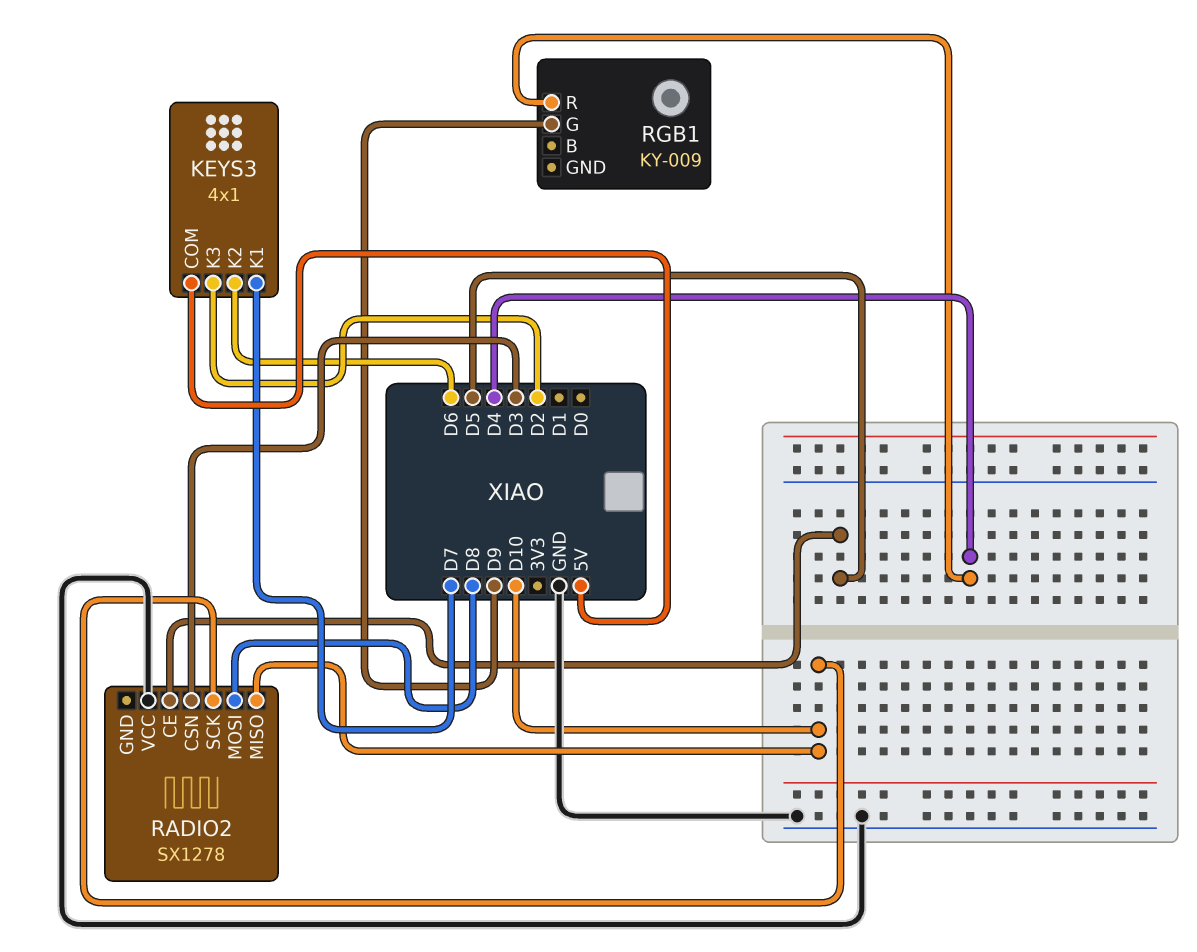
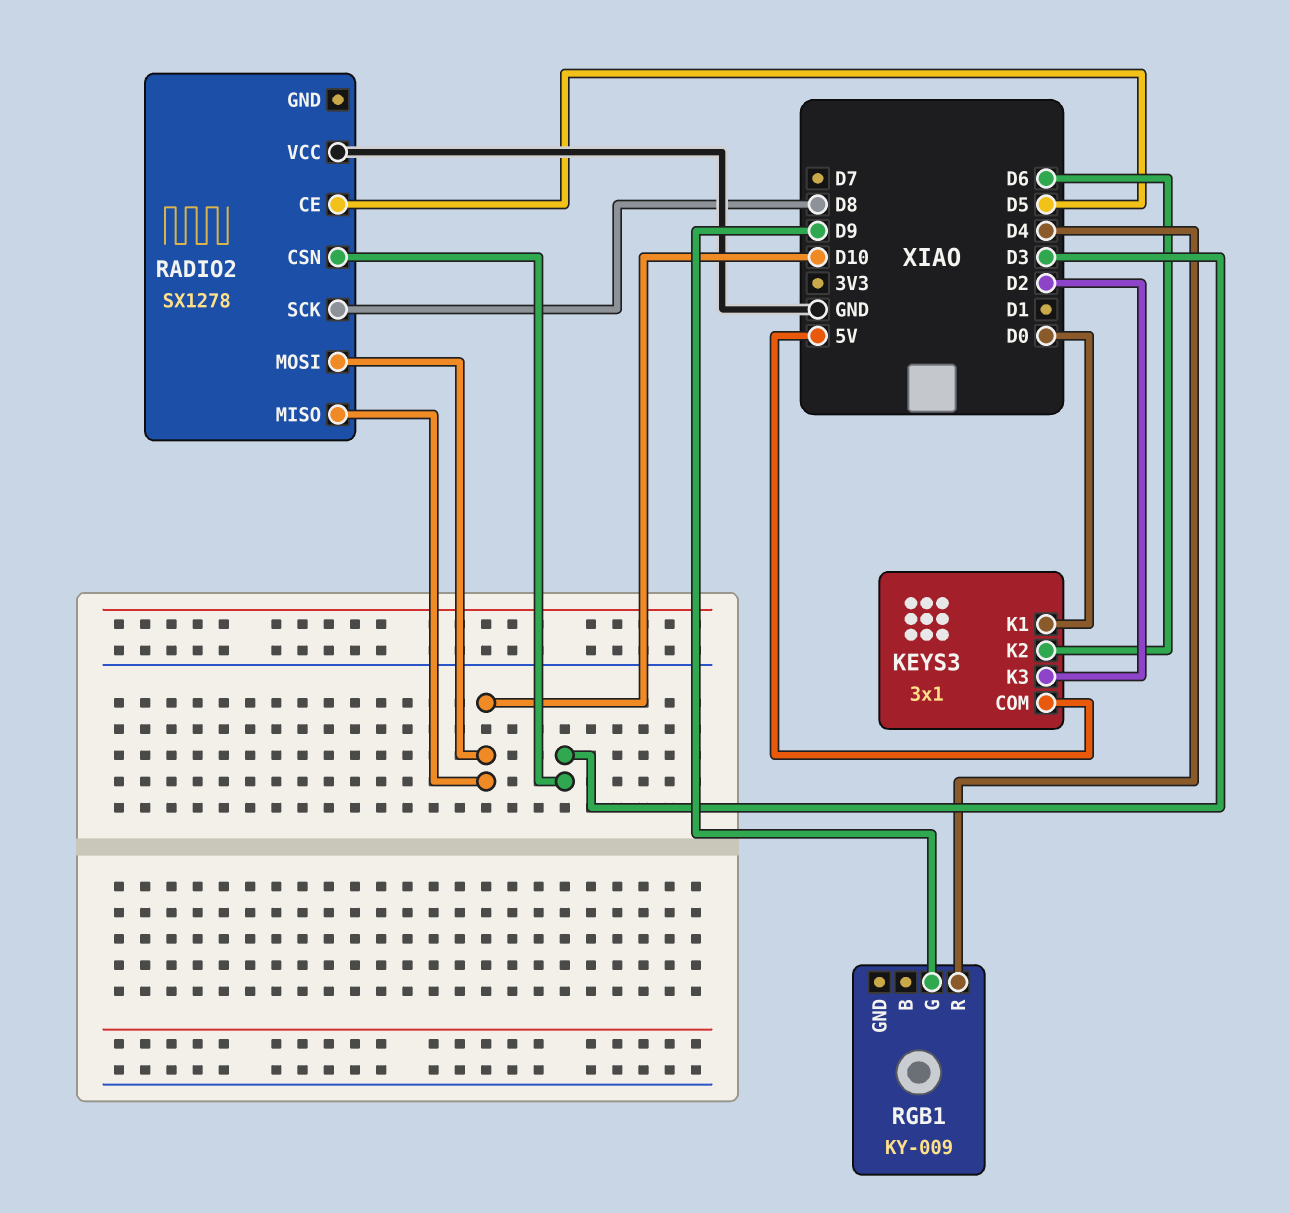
KEYS3: 4x1 -> 3x1
KEYS3 pin K1: D7 -> D0
RADIO2 pin MOSI: D8 -> D10
RADIO2 pin SCK: D10 -> D8

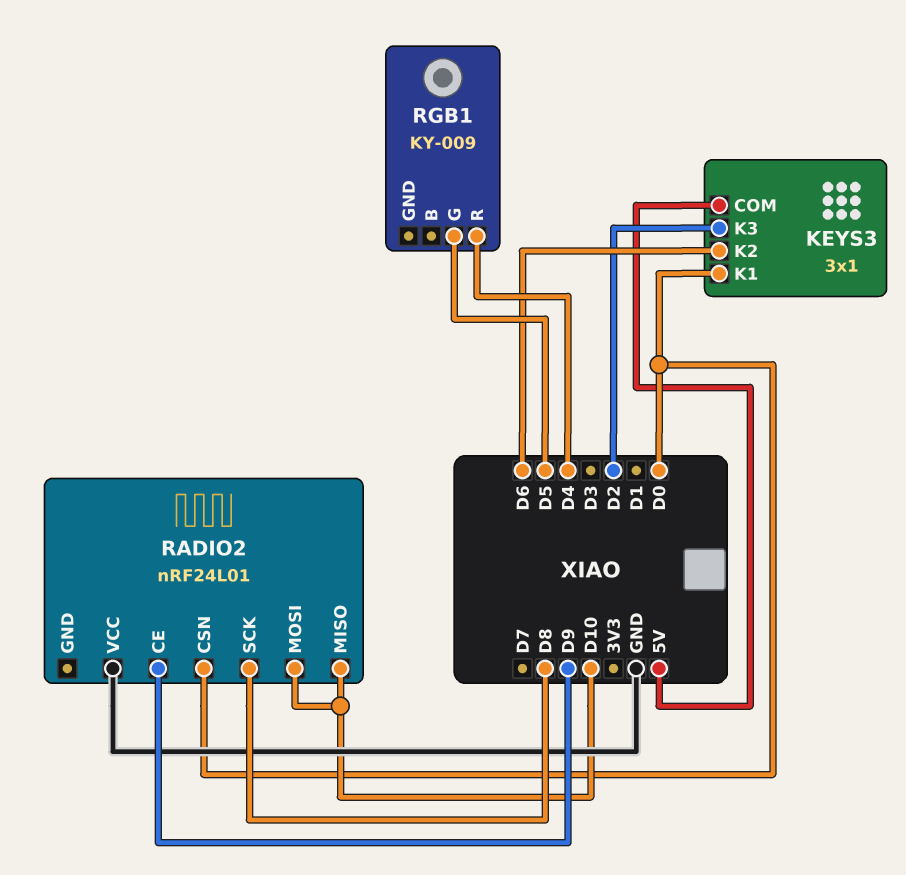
RADIO2: SX1278 -> nRF24L01
RADIO2 pin CE: D5 -> D9
RADIO2 pin CSN: D3 -> D0
RGB1 pin G: D9 -> D5

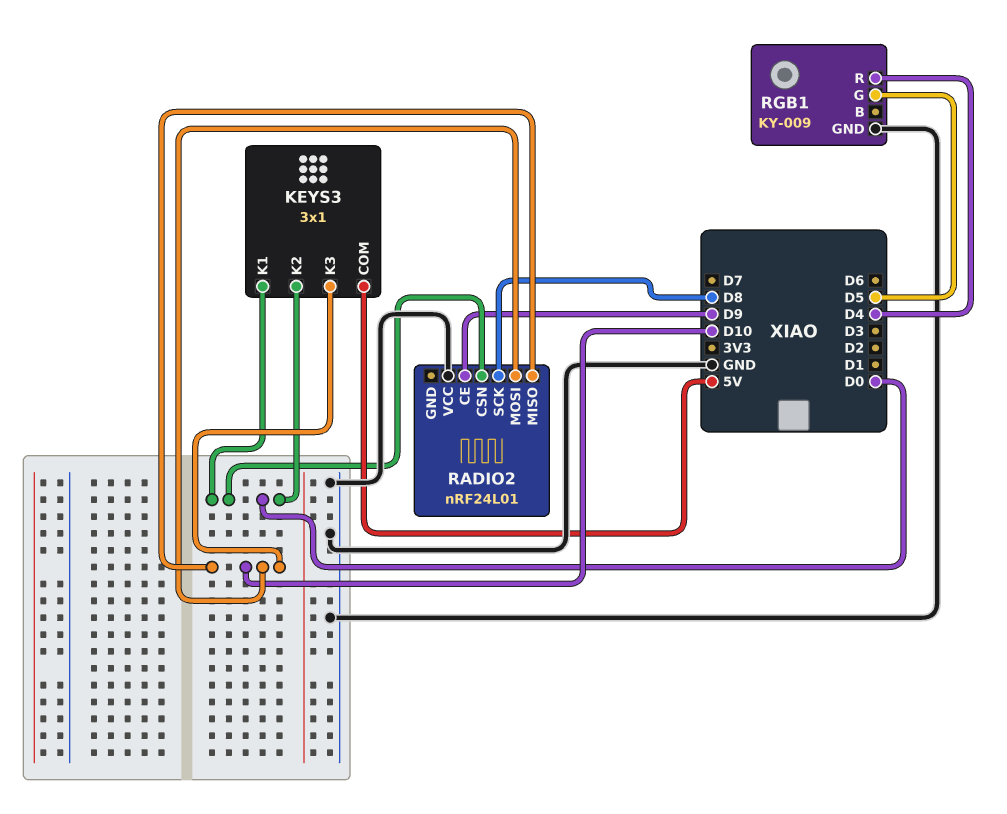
KEYS3 pin K2: D6 -> D0
KEYS3 pin K3: D2 -> D10
RGB1 pin GND: none -> GND

